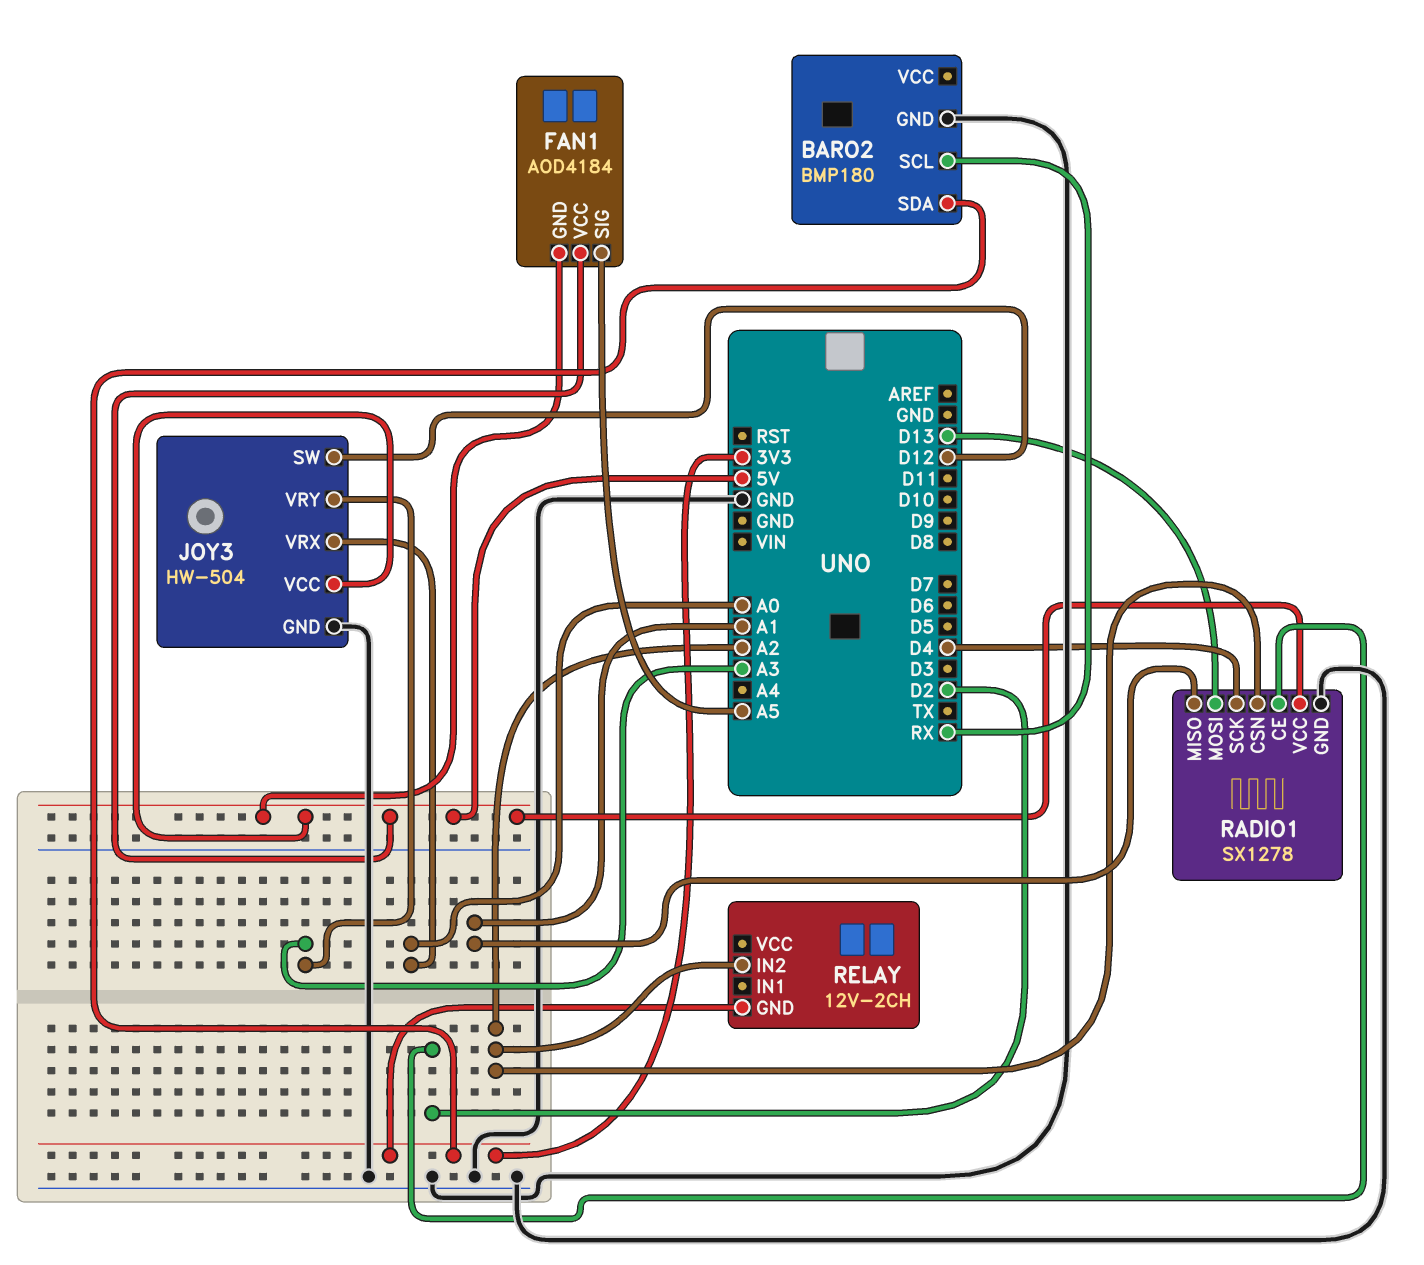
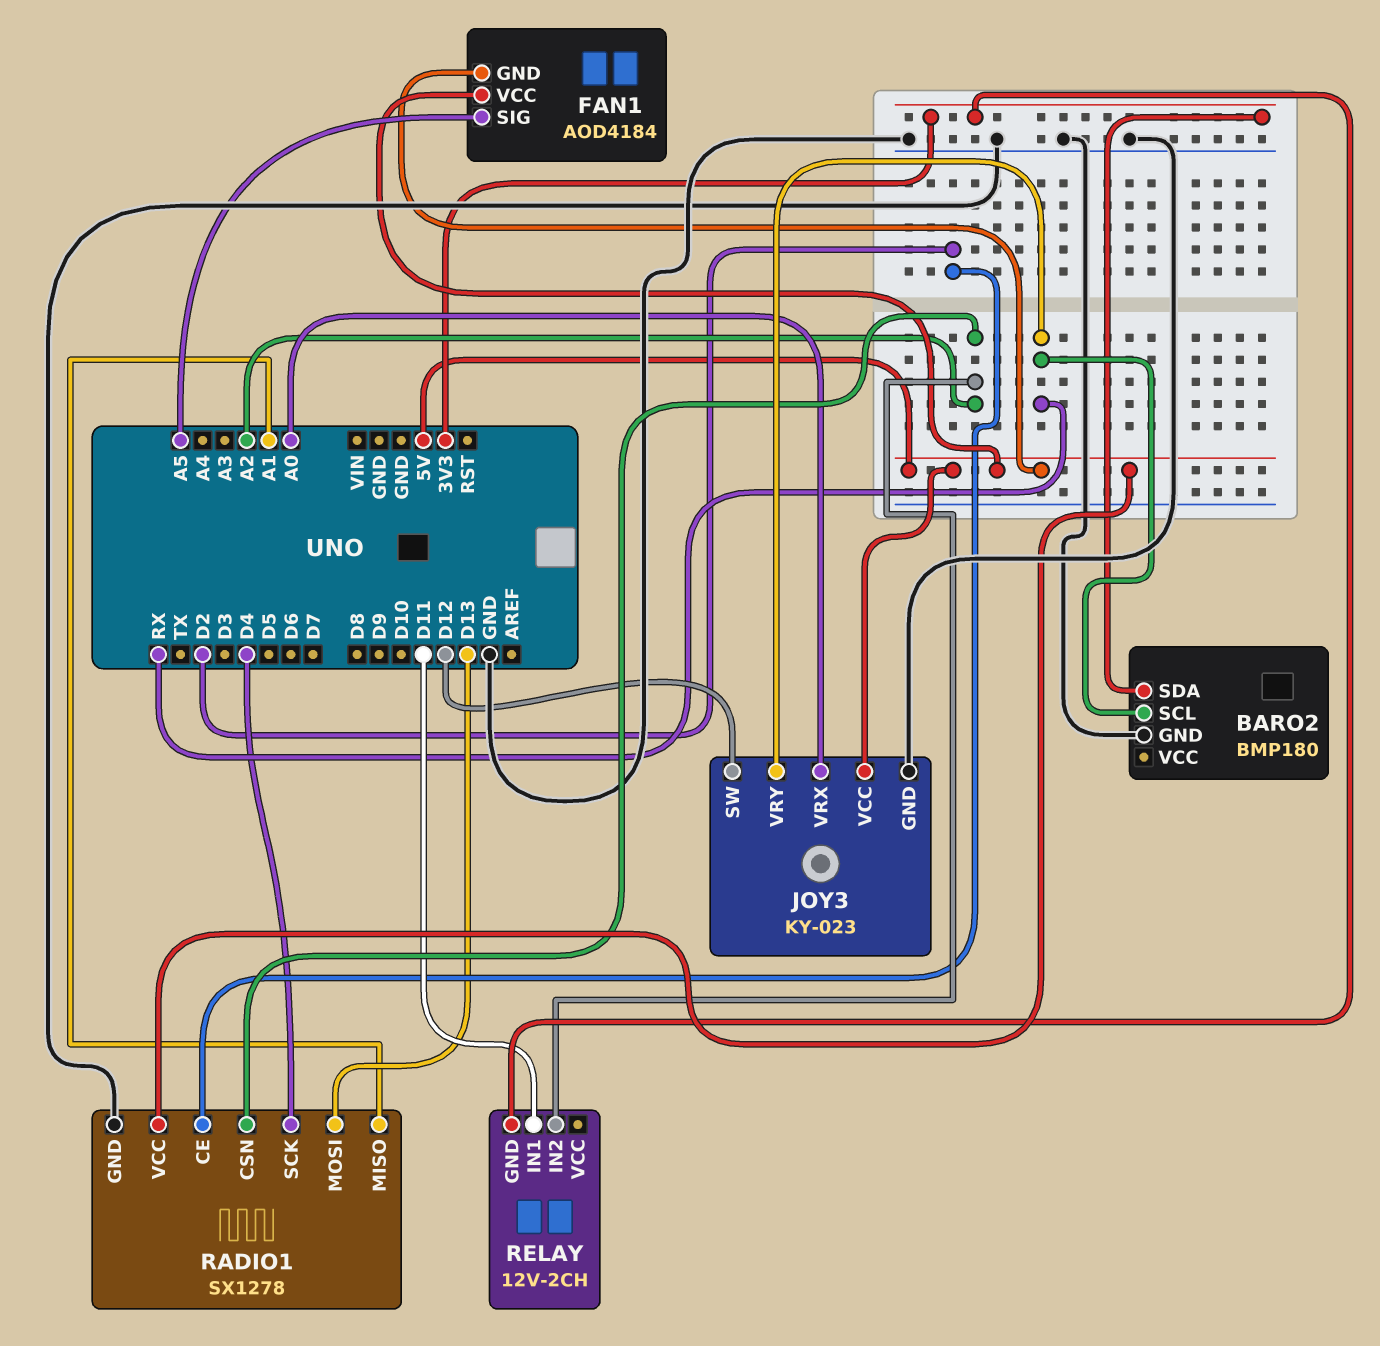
JOY3: HW-504 -> KY-023
JOY3 pin VRY: A3 -> RX
RELAY pin IN1: none -> D11

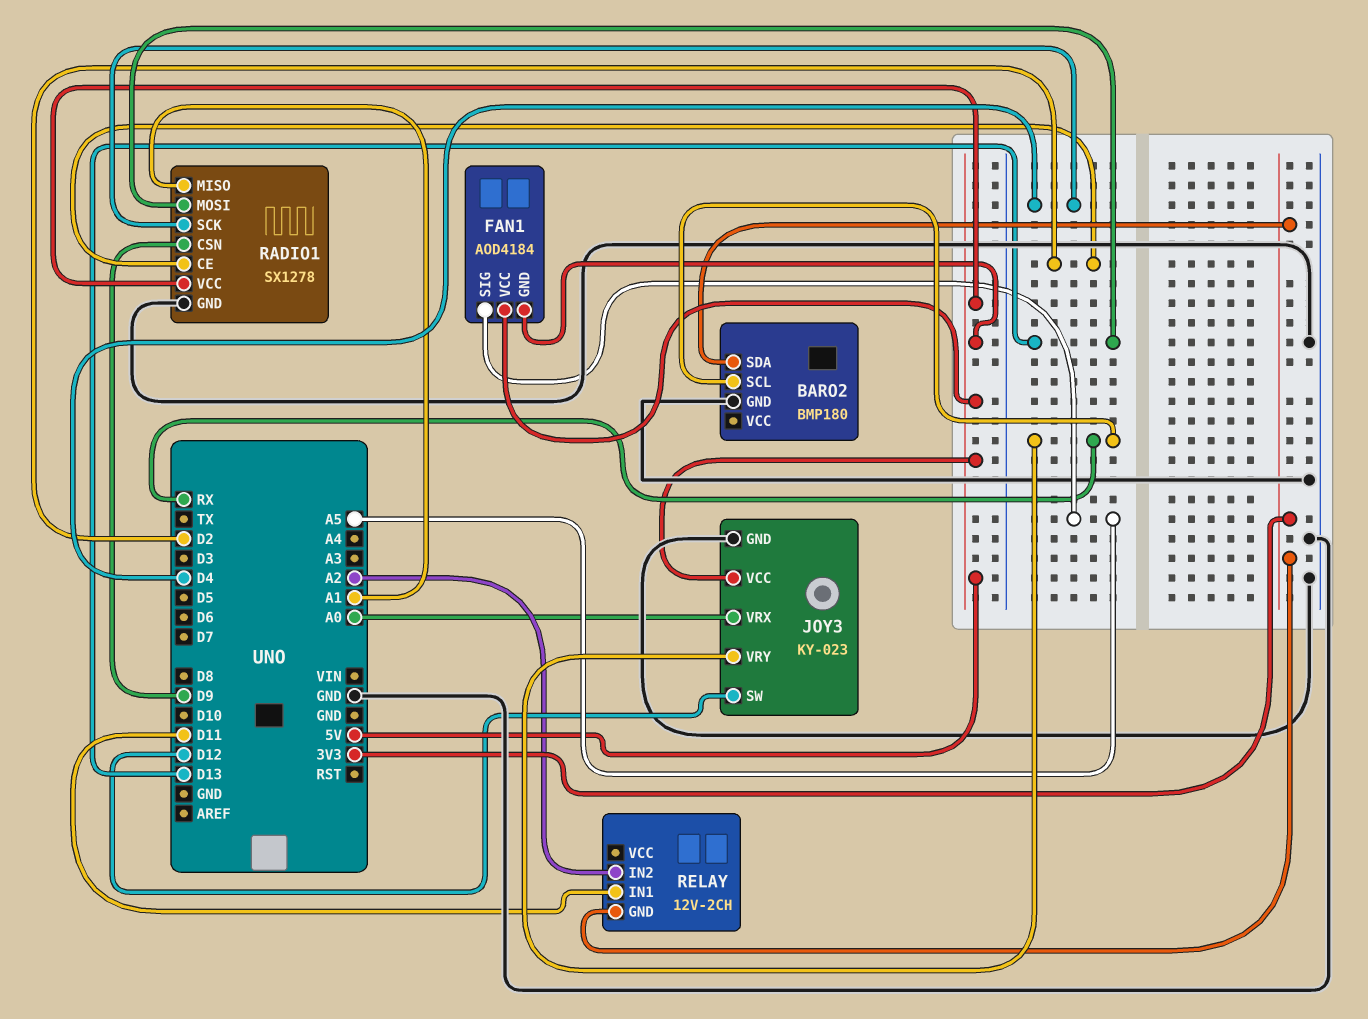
RADIO1 pin CSN: A2 -> D9

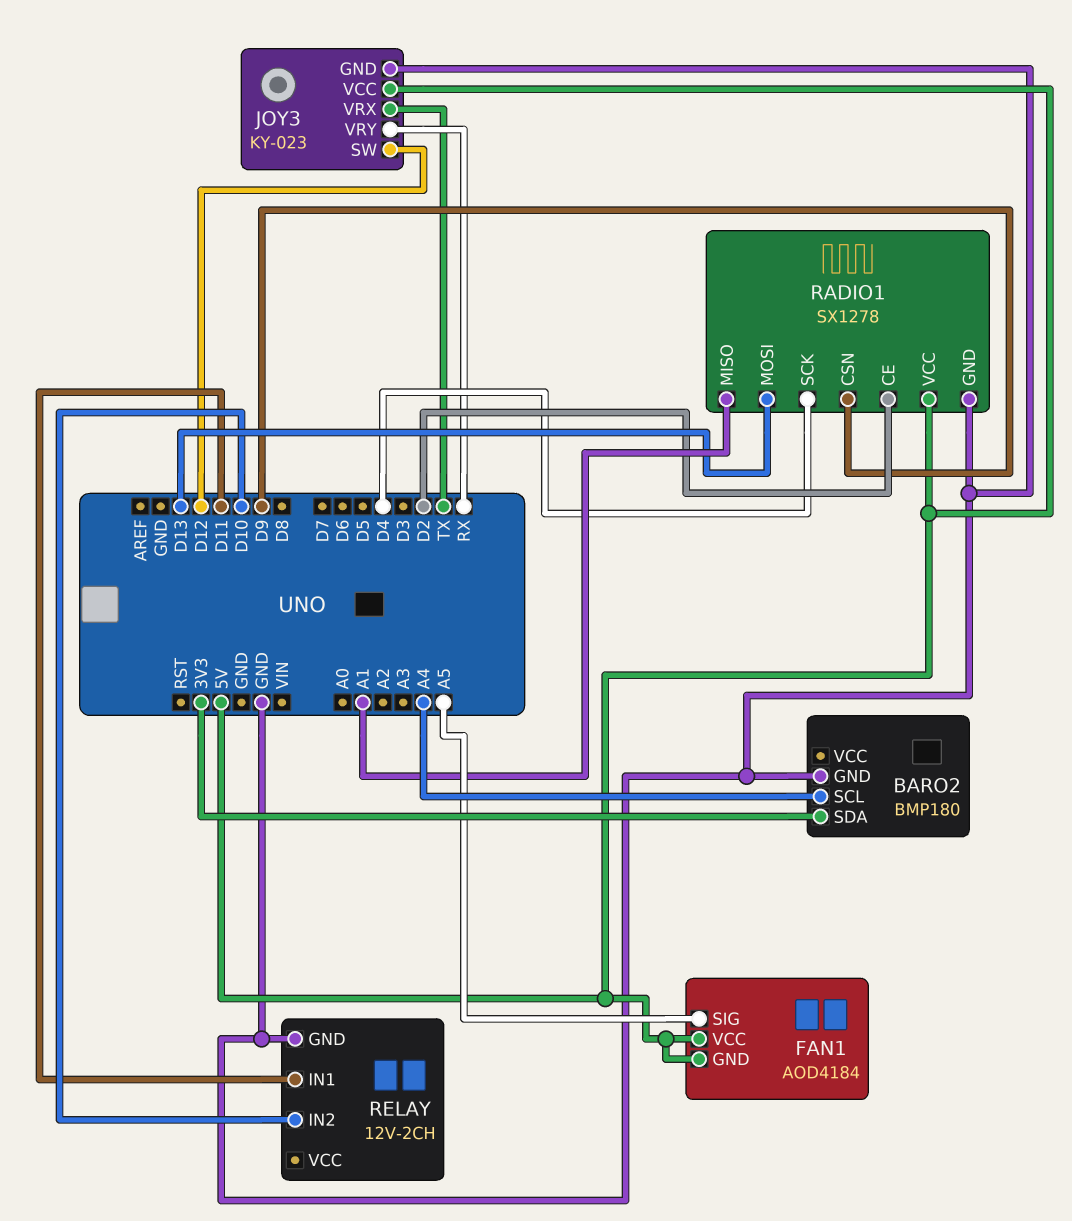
BARO2 pin SCL: RX -> A4
JOY3 pin VRX: A0 -> TX
RELAY pin GND: 3V3 -> GND
RELAY pin IN2: A2 -> D10

